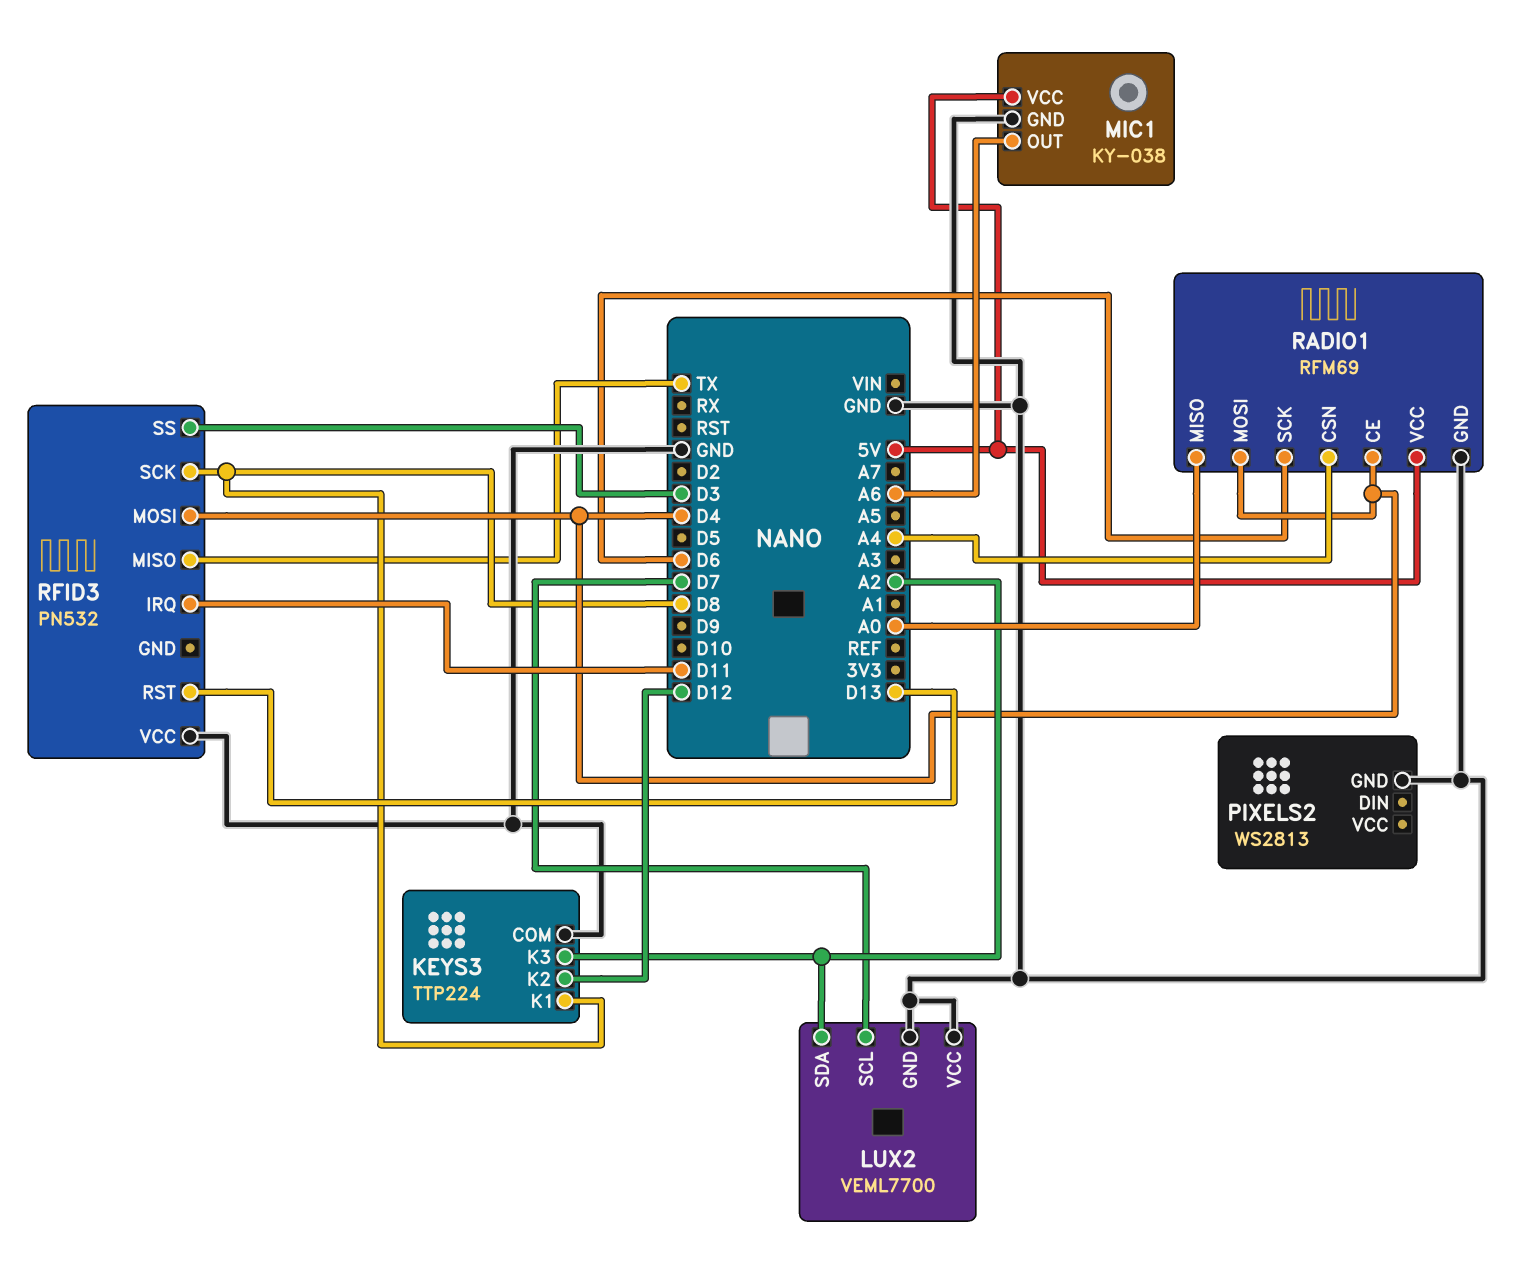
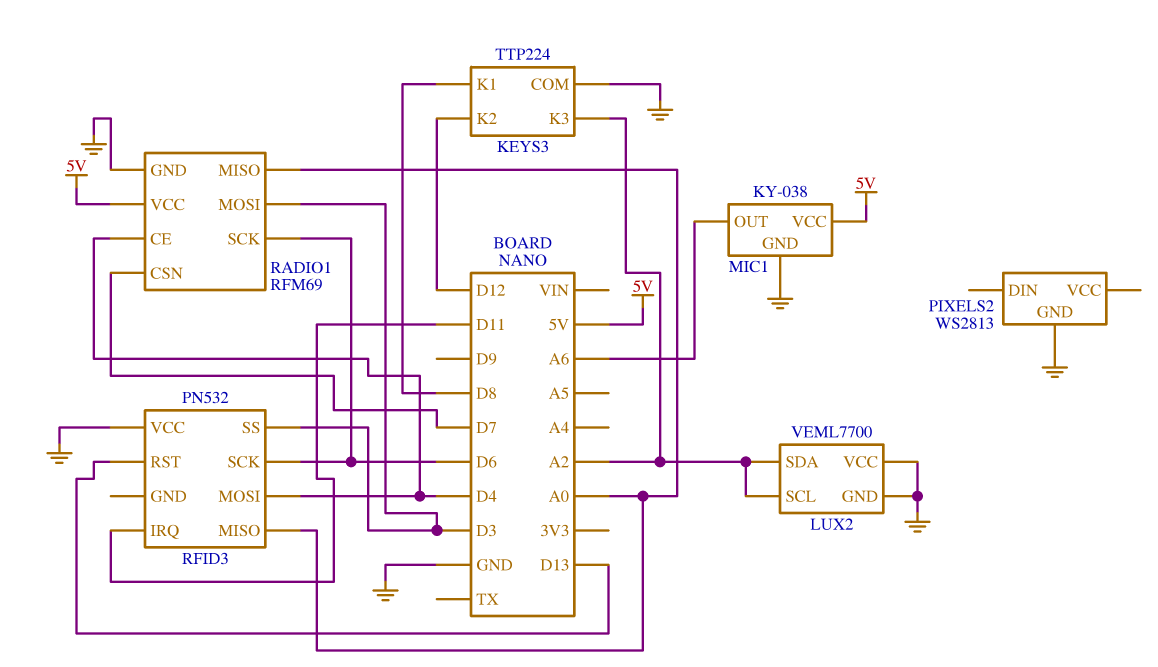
LUX2 pin SCL: D7 -> A2
RADIO1 pin CSN: A4 -> D7
RADIO1 pin MOSI: D4 -> D3
RFID3 pin MISO: TX -> A0
RFID3 pin SCK: D8 -> D6

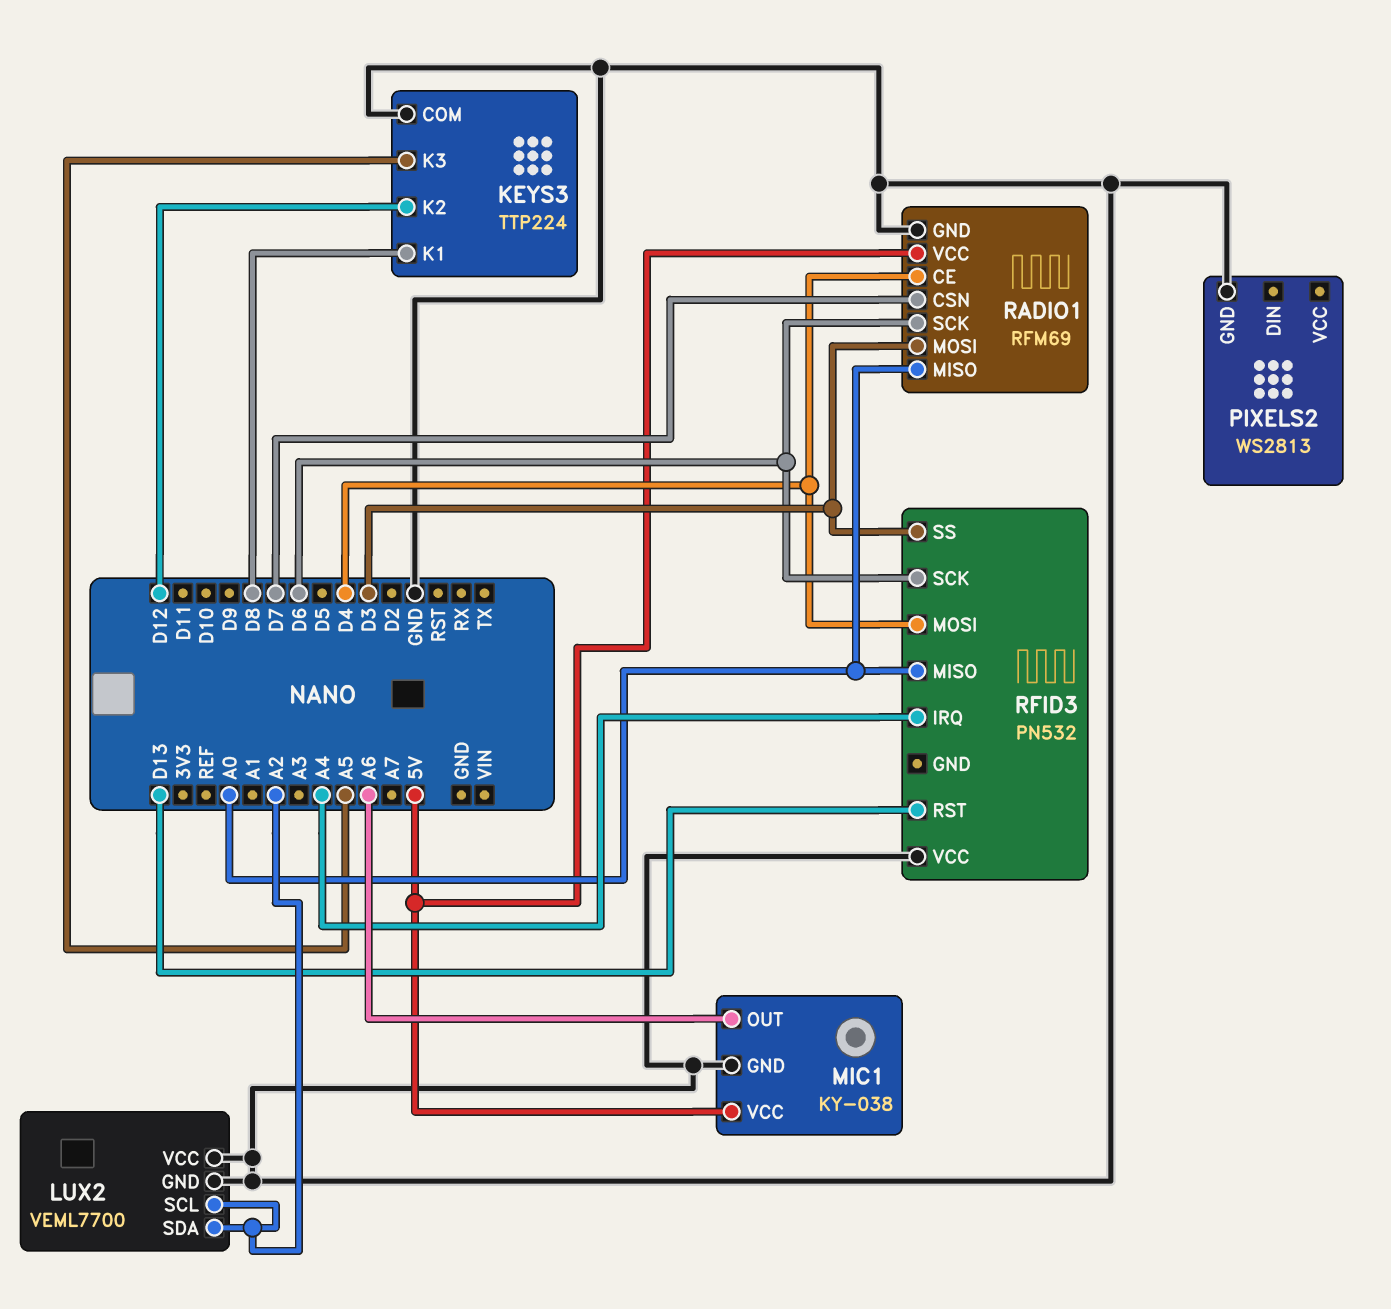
KEYS3 pin K3: A2 -> A5
RFID3 pin IRQ: D11 -> A4

